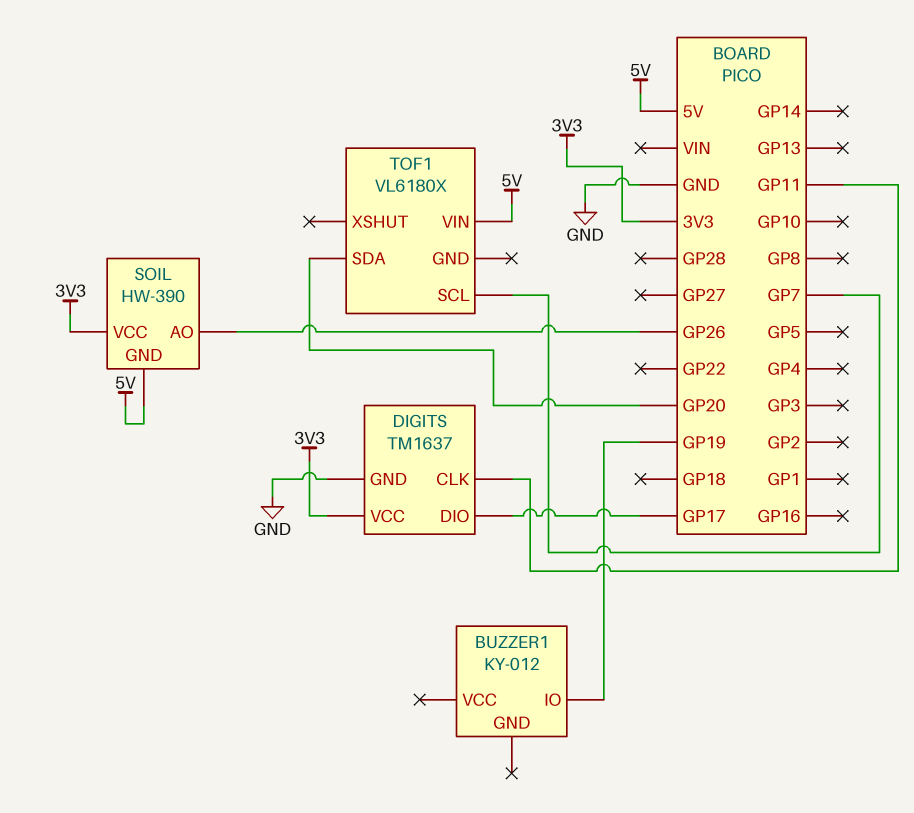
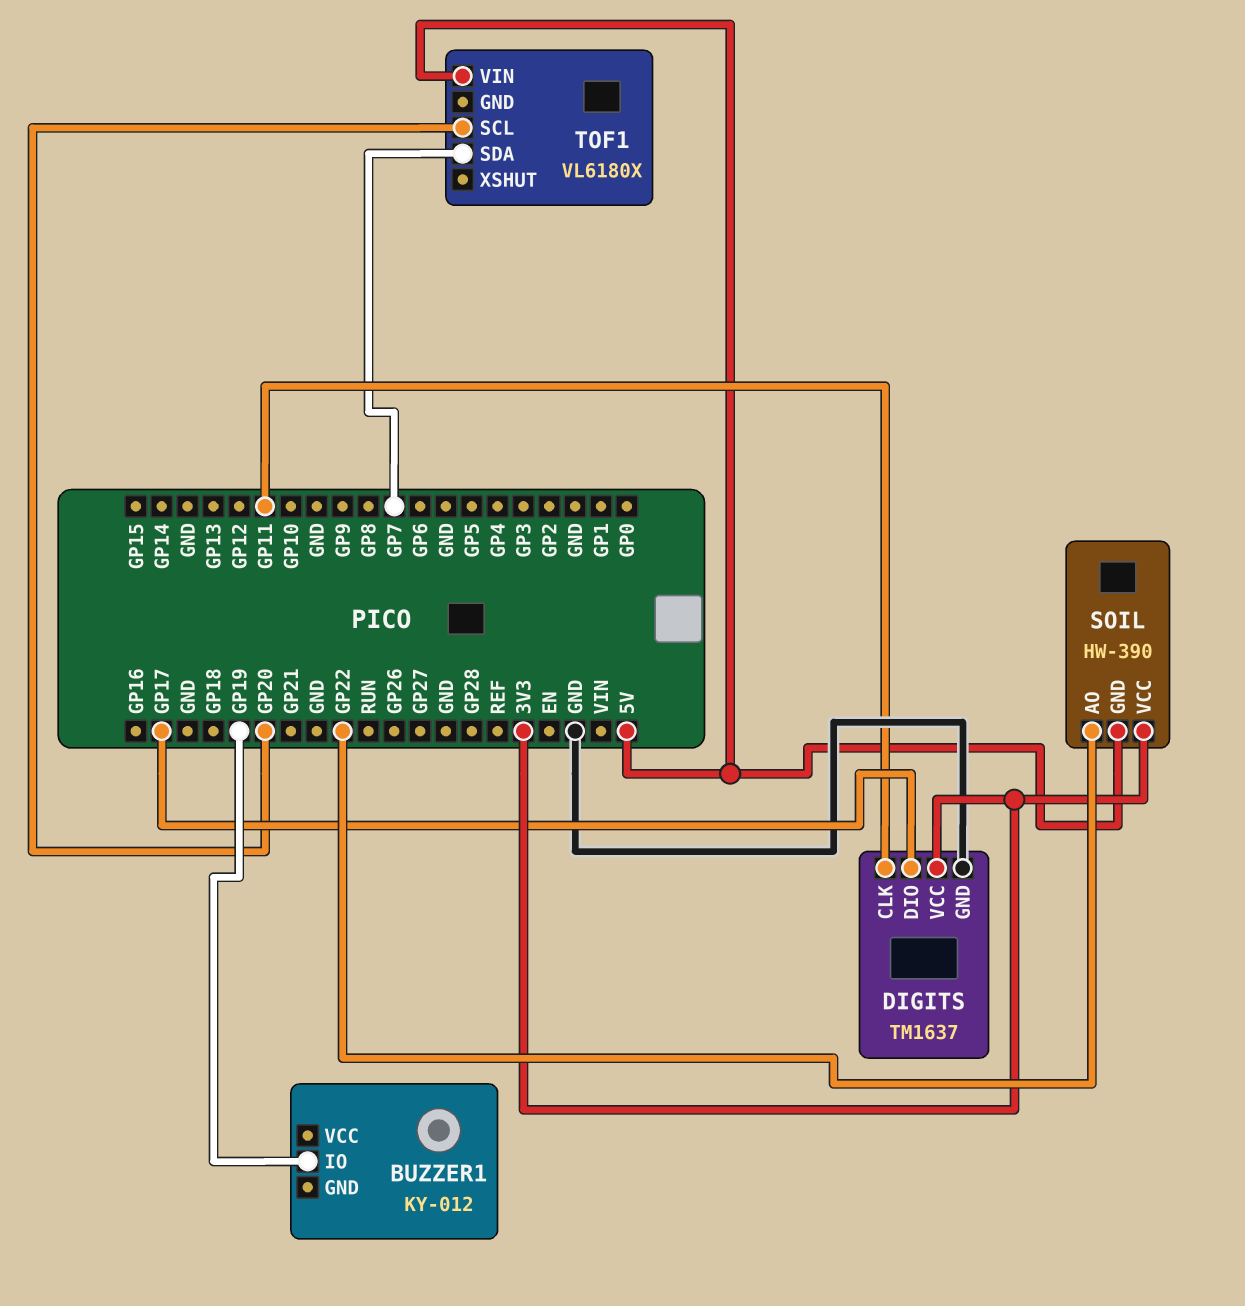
SOIL pin AO: GP26 -> GP22
TOF1 pin SCL: GP7 -> GP20
TOF1 pin SDA: GP20 -> GP7

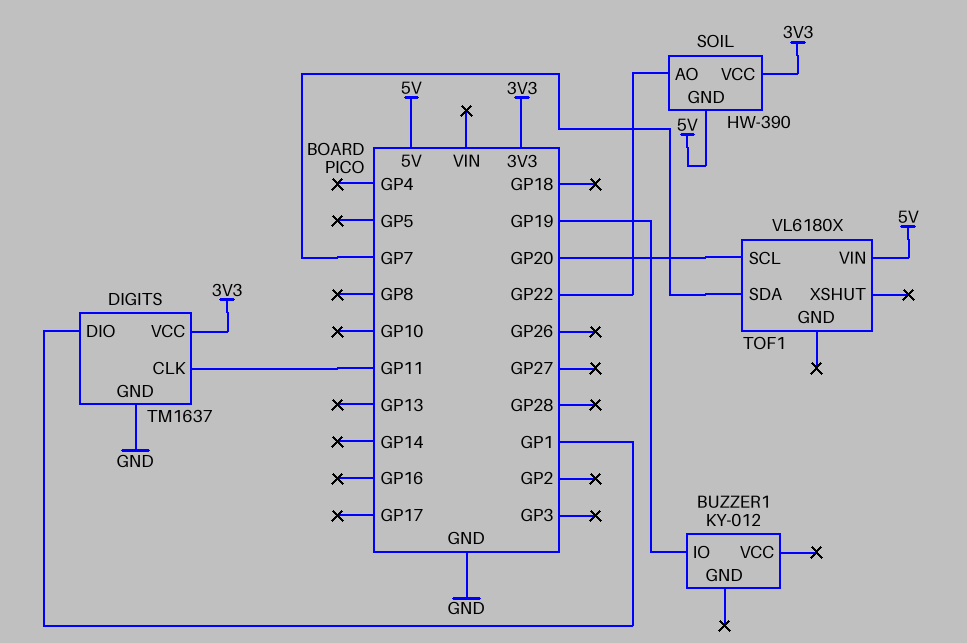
DIGITS pin DIO: GP17 -> GP1

